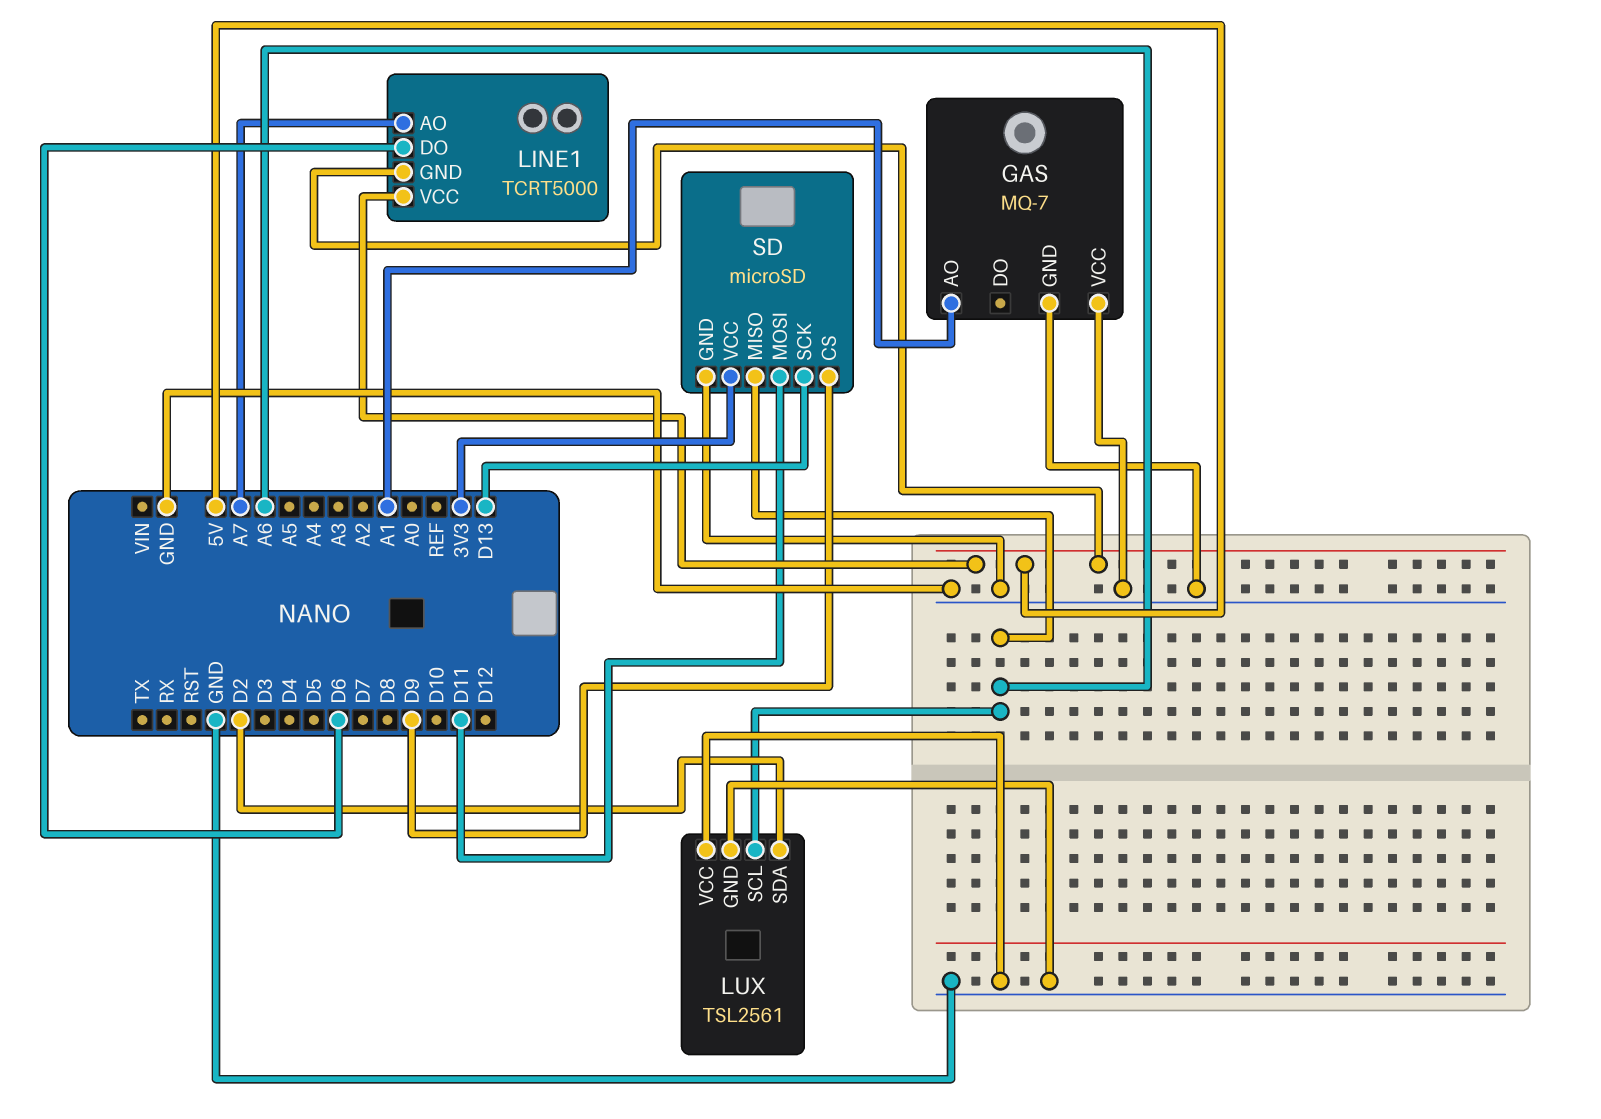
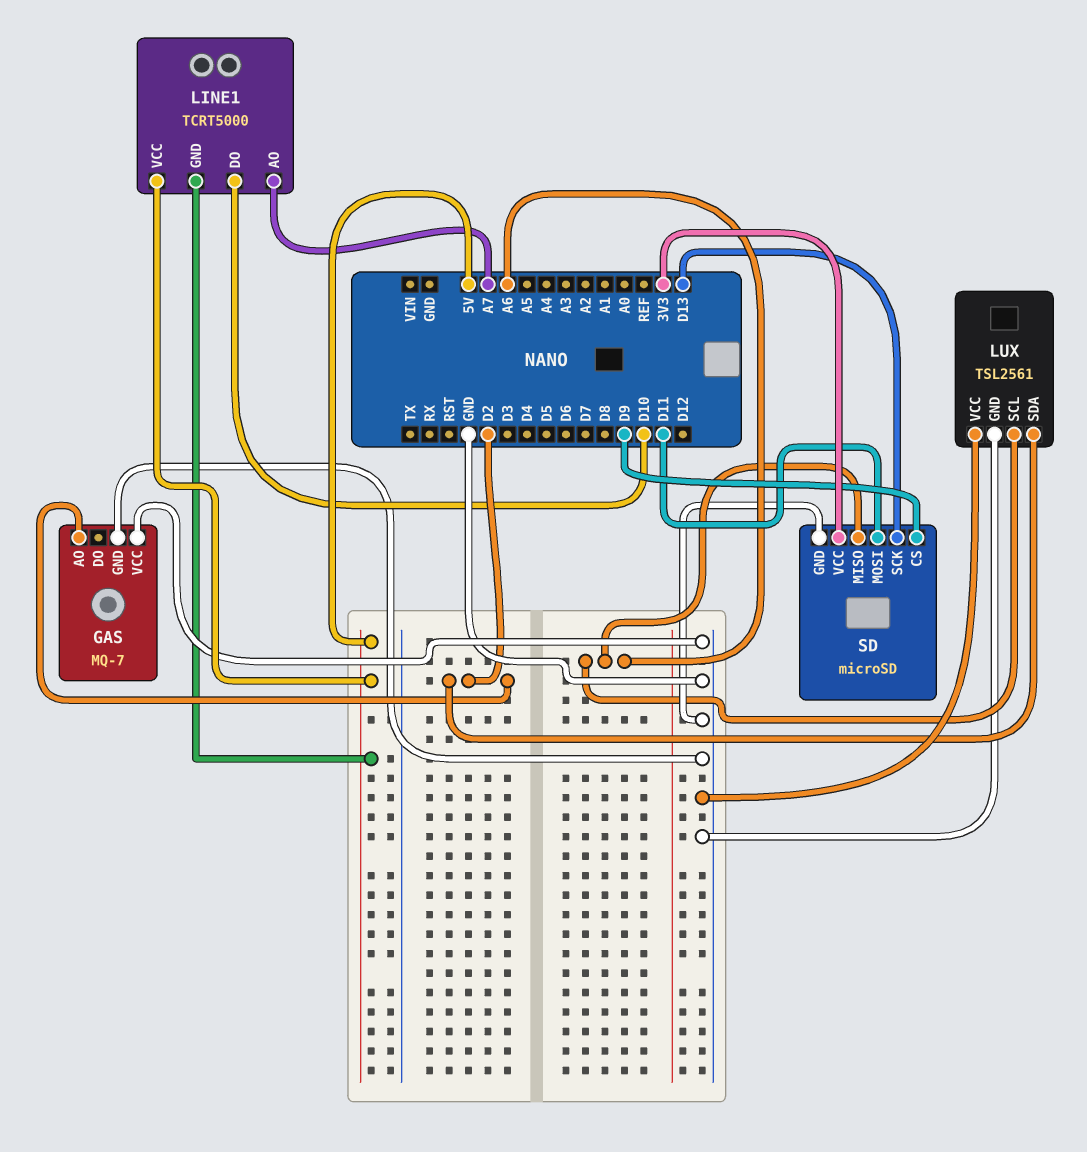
GAS pin AO: A1 -> D2
LINE1 pin DO: D6 -> D10

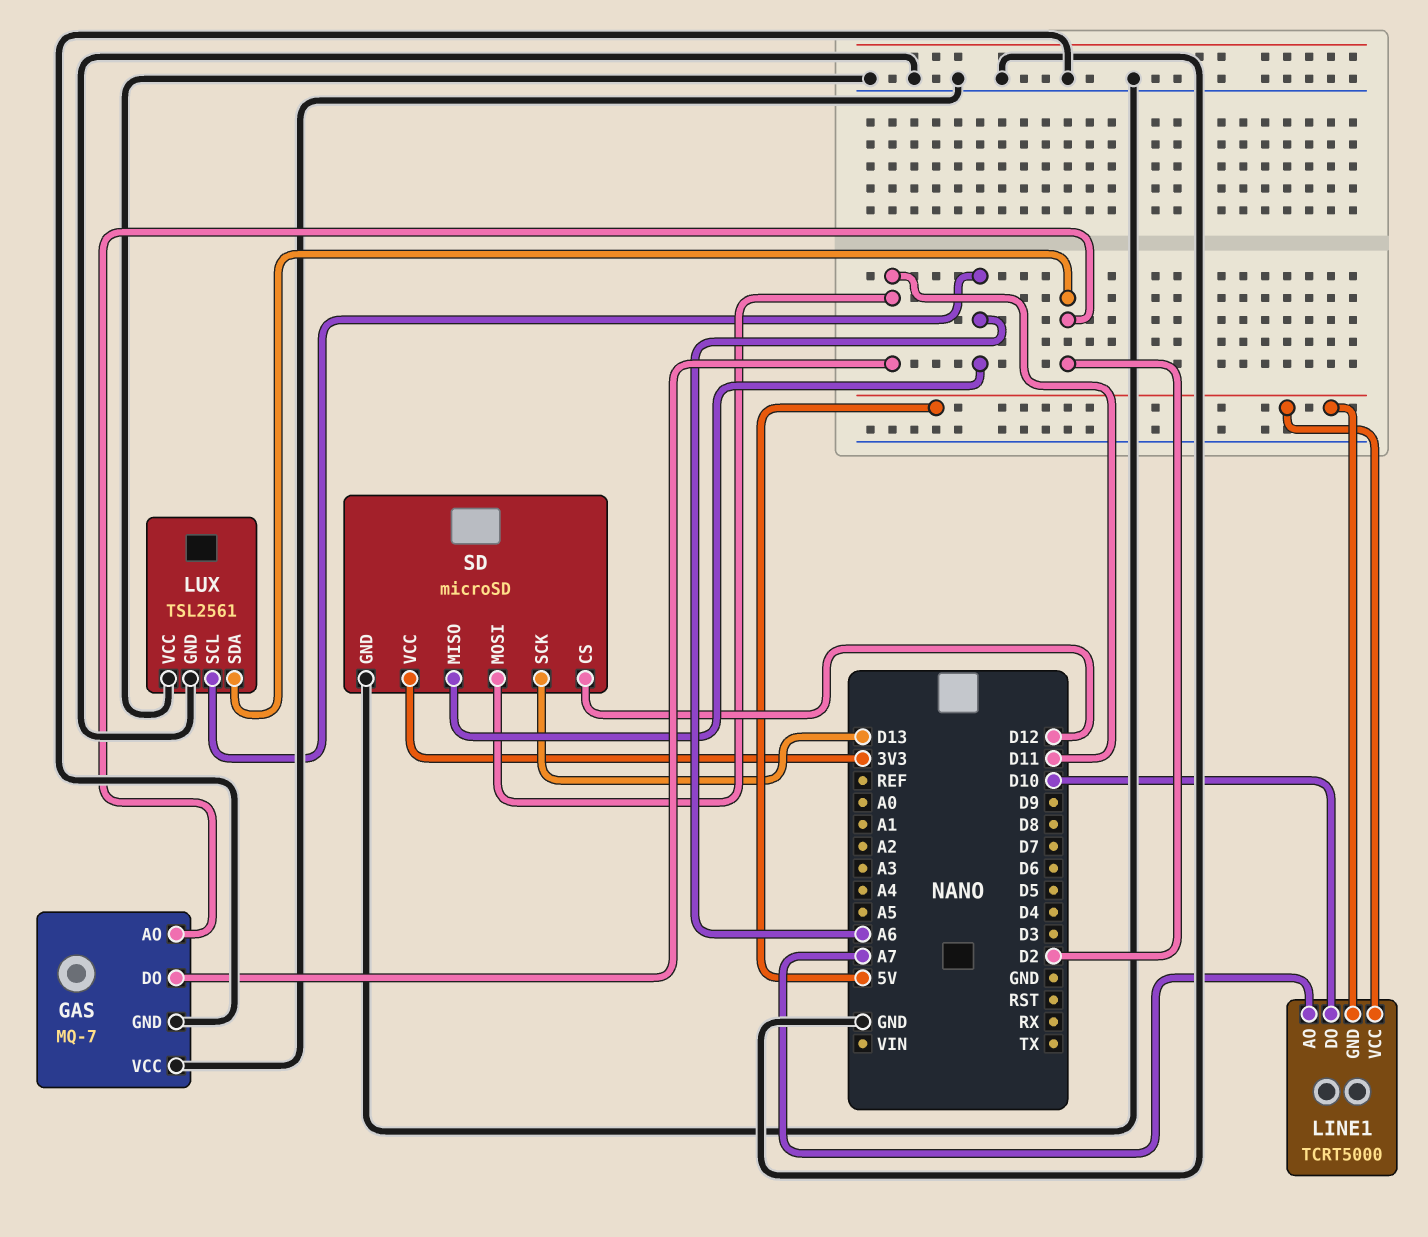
GAS pin DO: none -> D11
SD pin CS: D9 -> D12

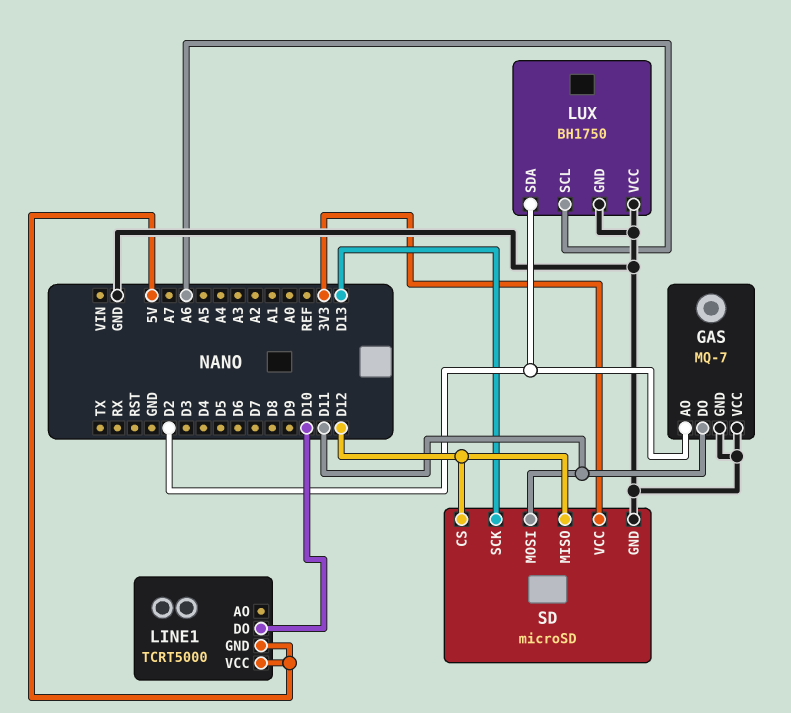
LINE1 pin AO: A7 -> none
LUX: TSL2561 -> BH1750
SD pin MISO: A6 -> D12

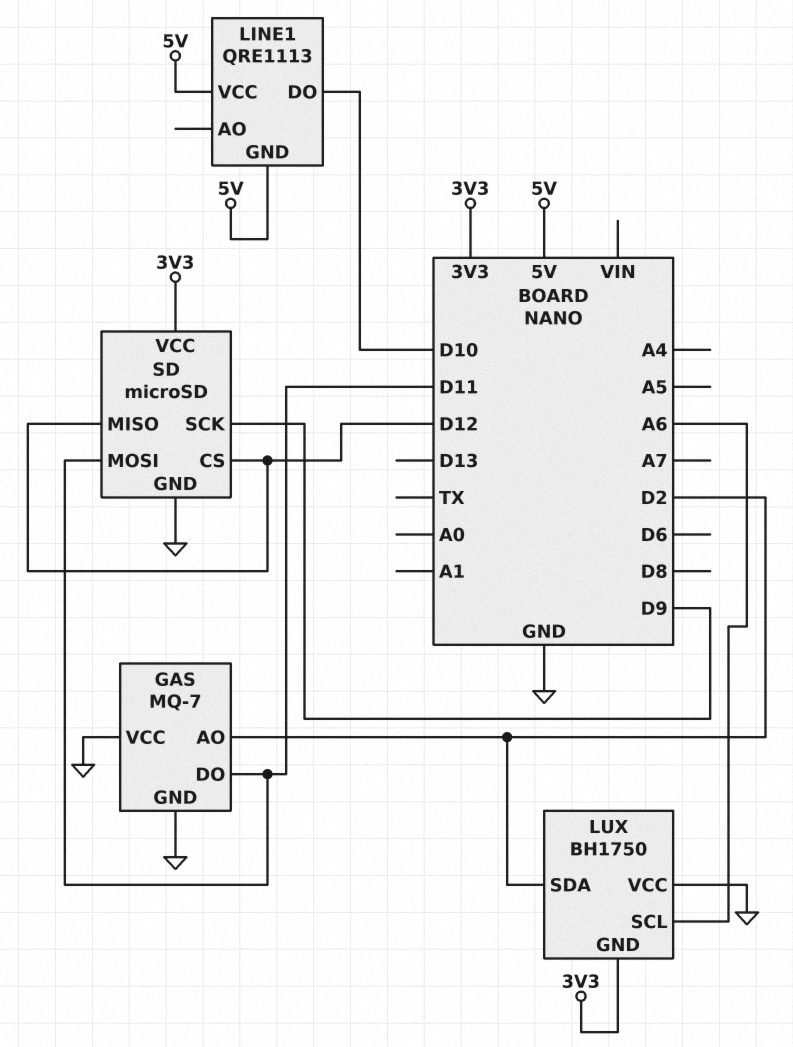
LINE1: TCRT5000 -> QRE1113
LUX pin GND: GND -> 3V3
SD pin SCK: D13 -> D9

